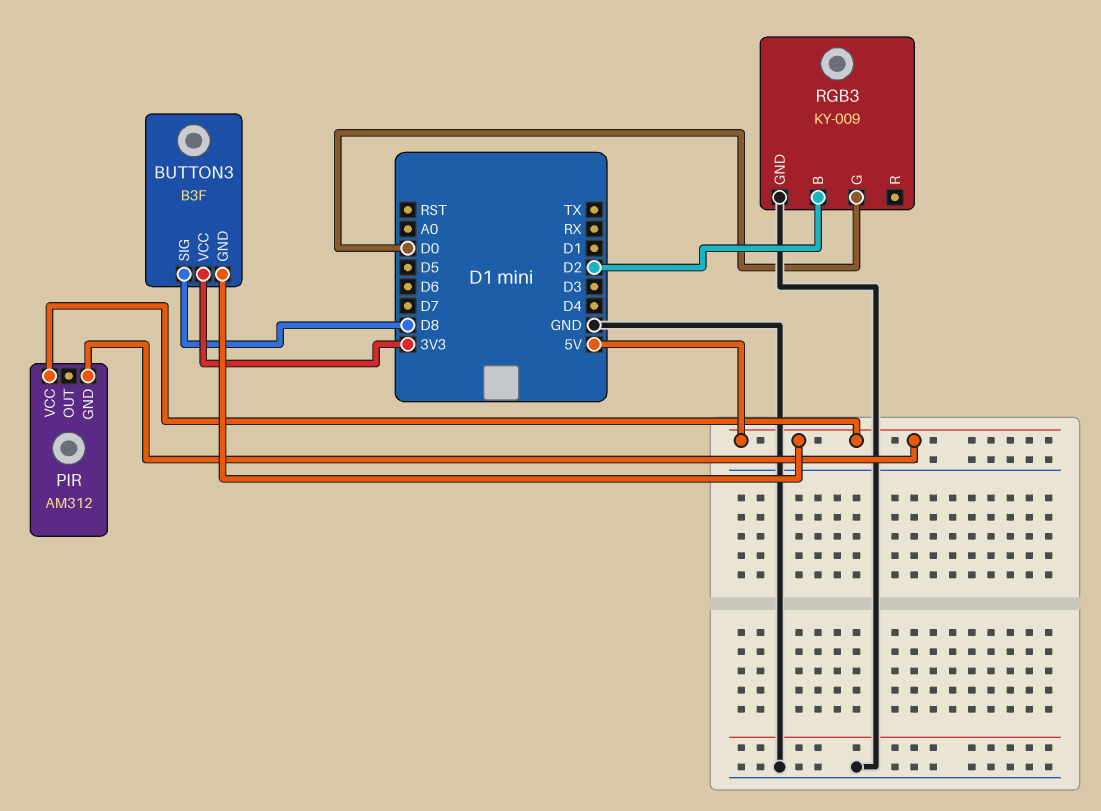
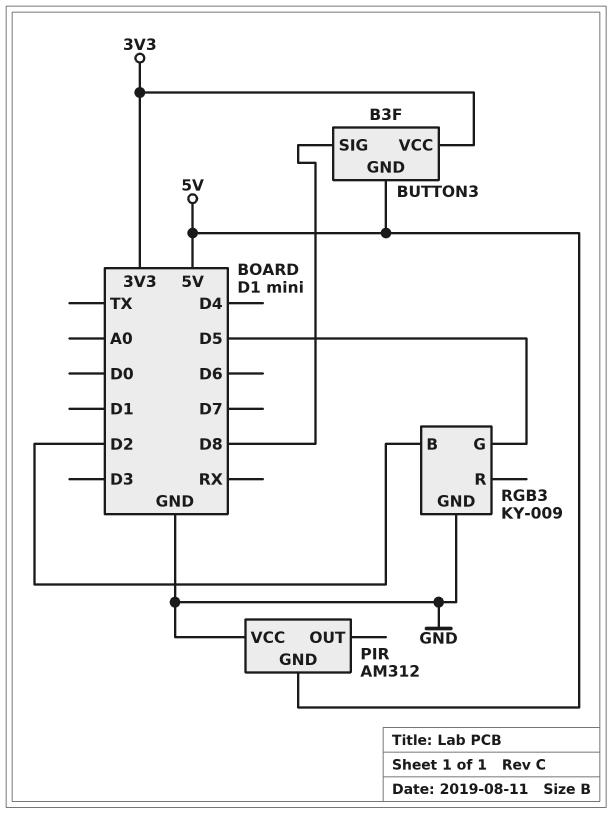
PIR pin VCC: 5V -> GND
RGB3 pin G: D0 -> D5

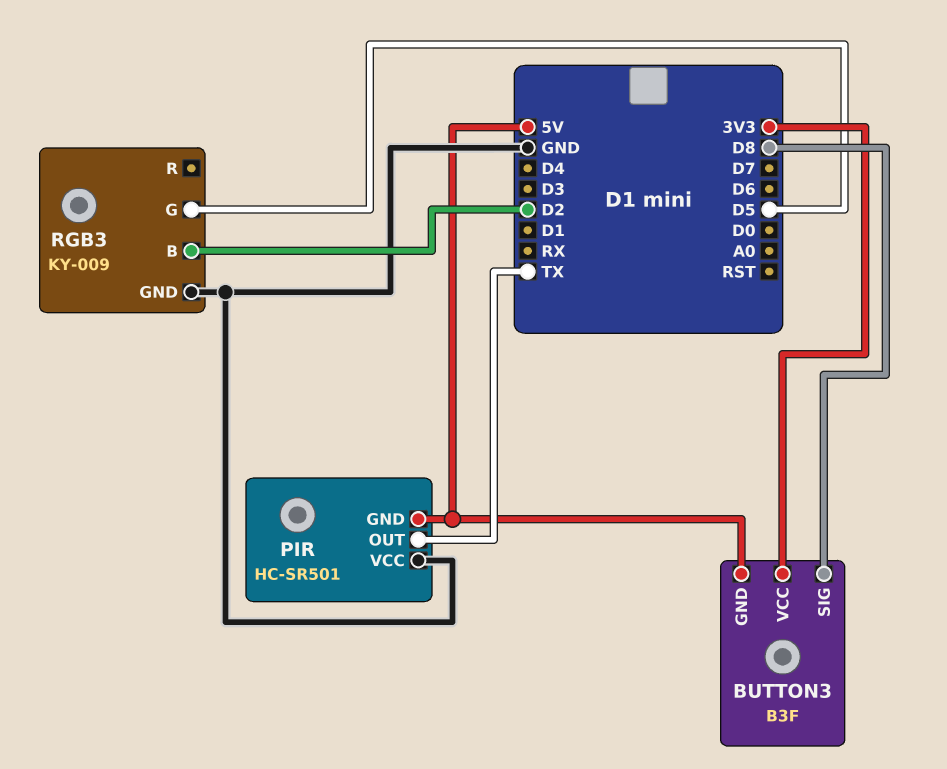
PIR: AM312 -> HC-SR501
PIR pin OUT: none -> TX

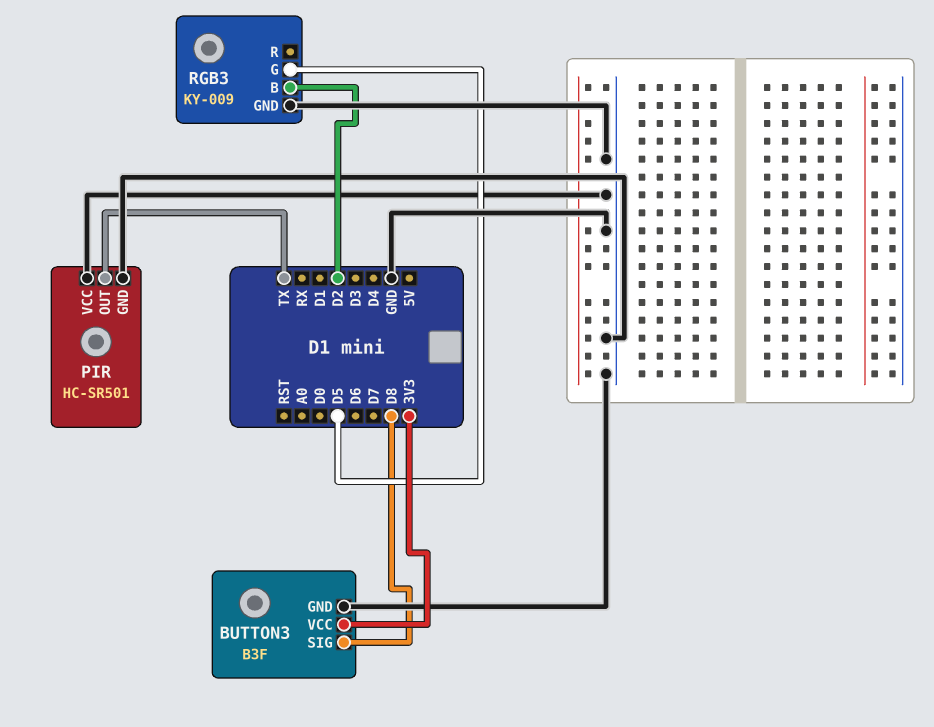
BUTTON3 pin GND: 5V -> GND
PIR pin GND: 5V -> GND

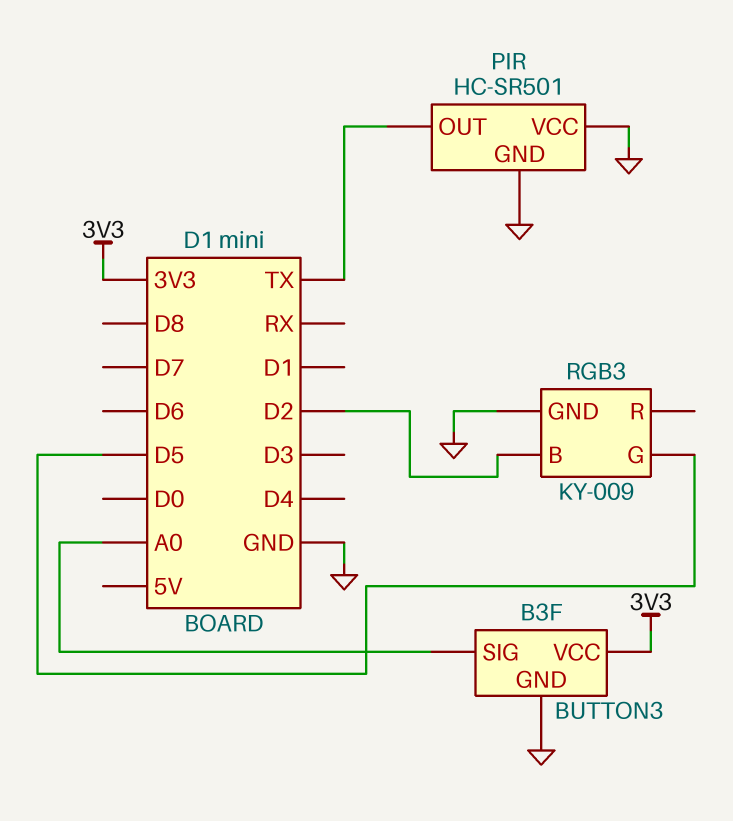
BUTTON3 pin SIG: D8 -> A0

